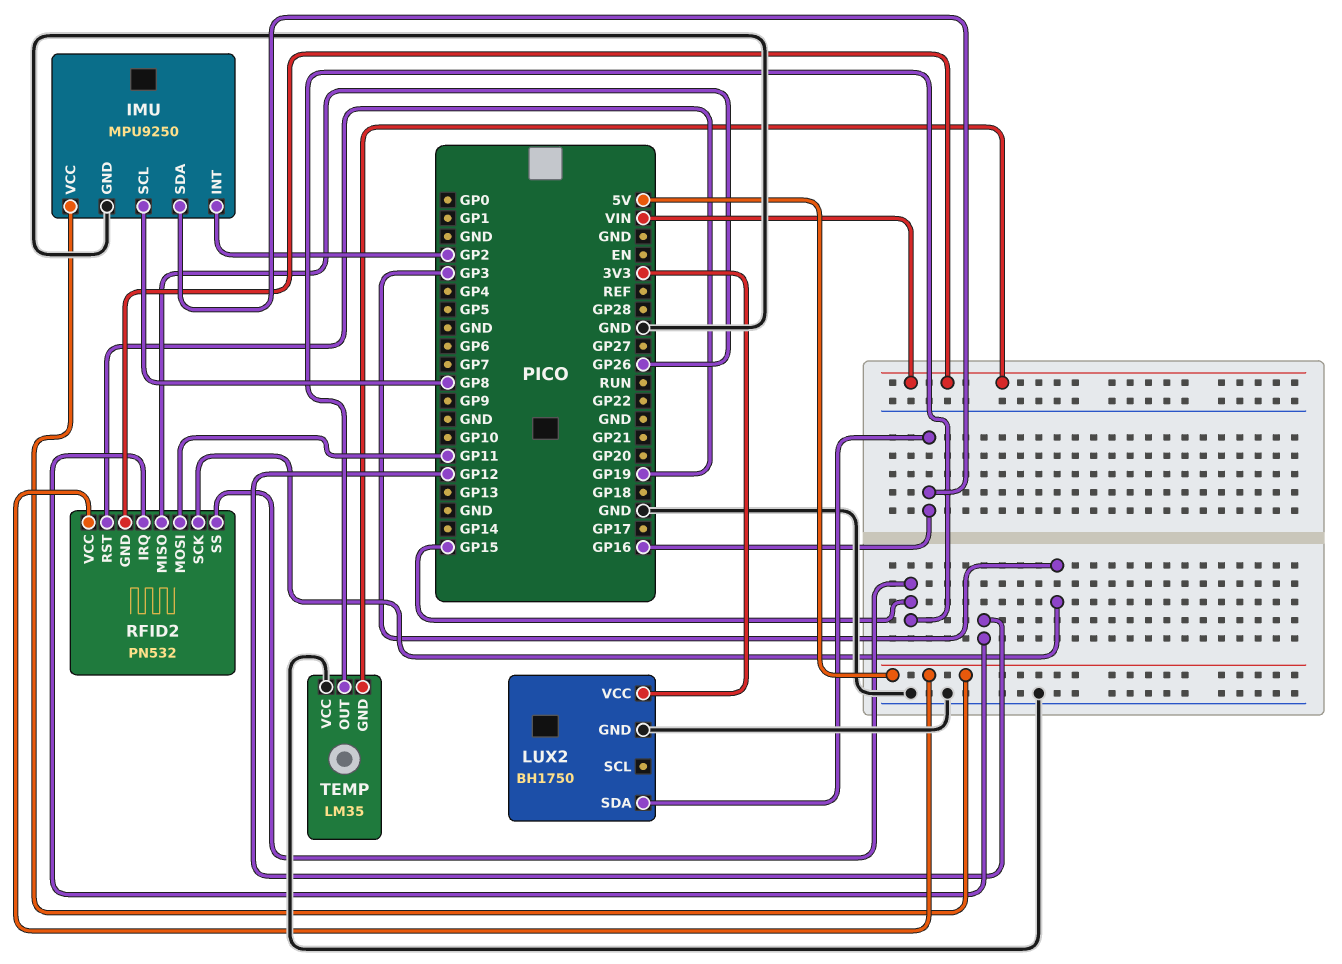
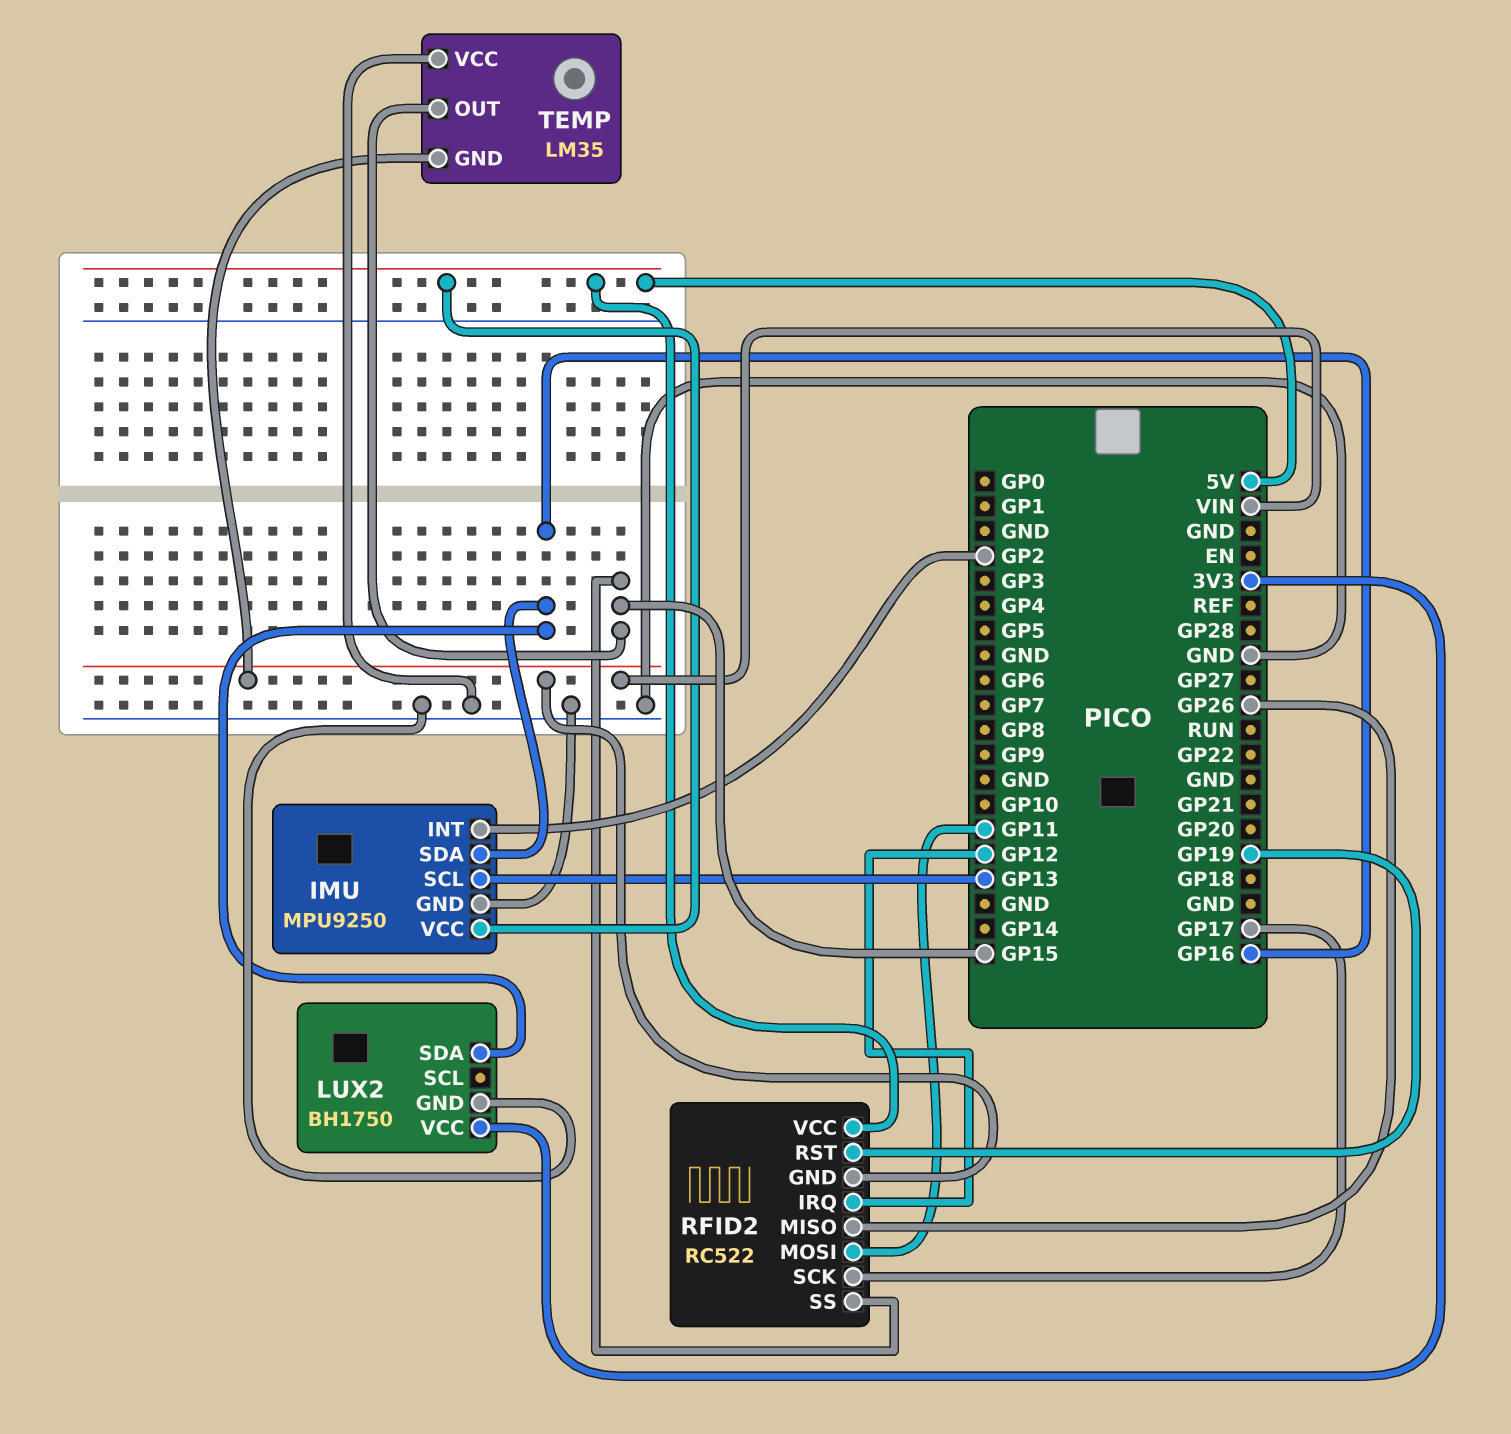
IMU pin SCL: GP8 -> GP13
RFID2: PN532 -> RC522
RFID2 pin SCK: GP3 -> GP17

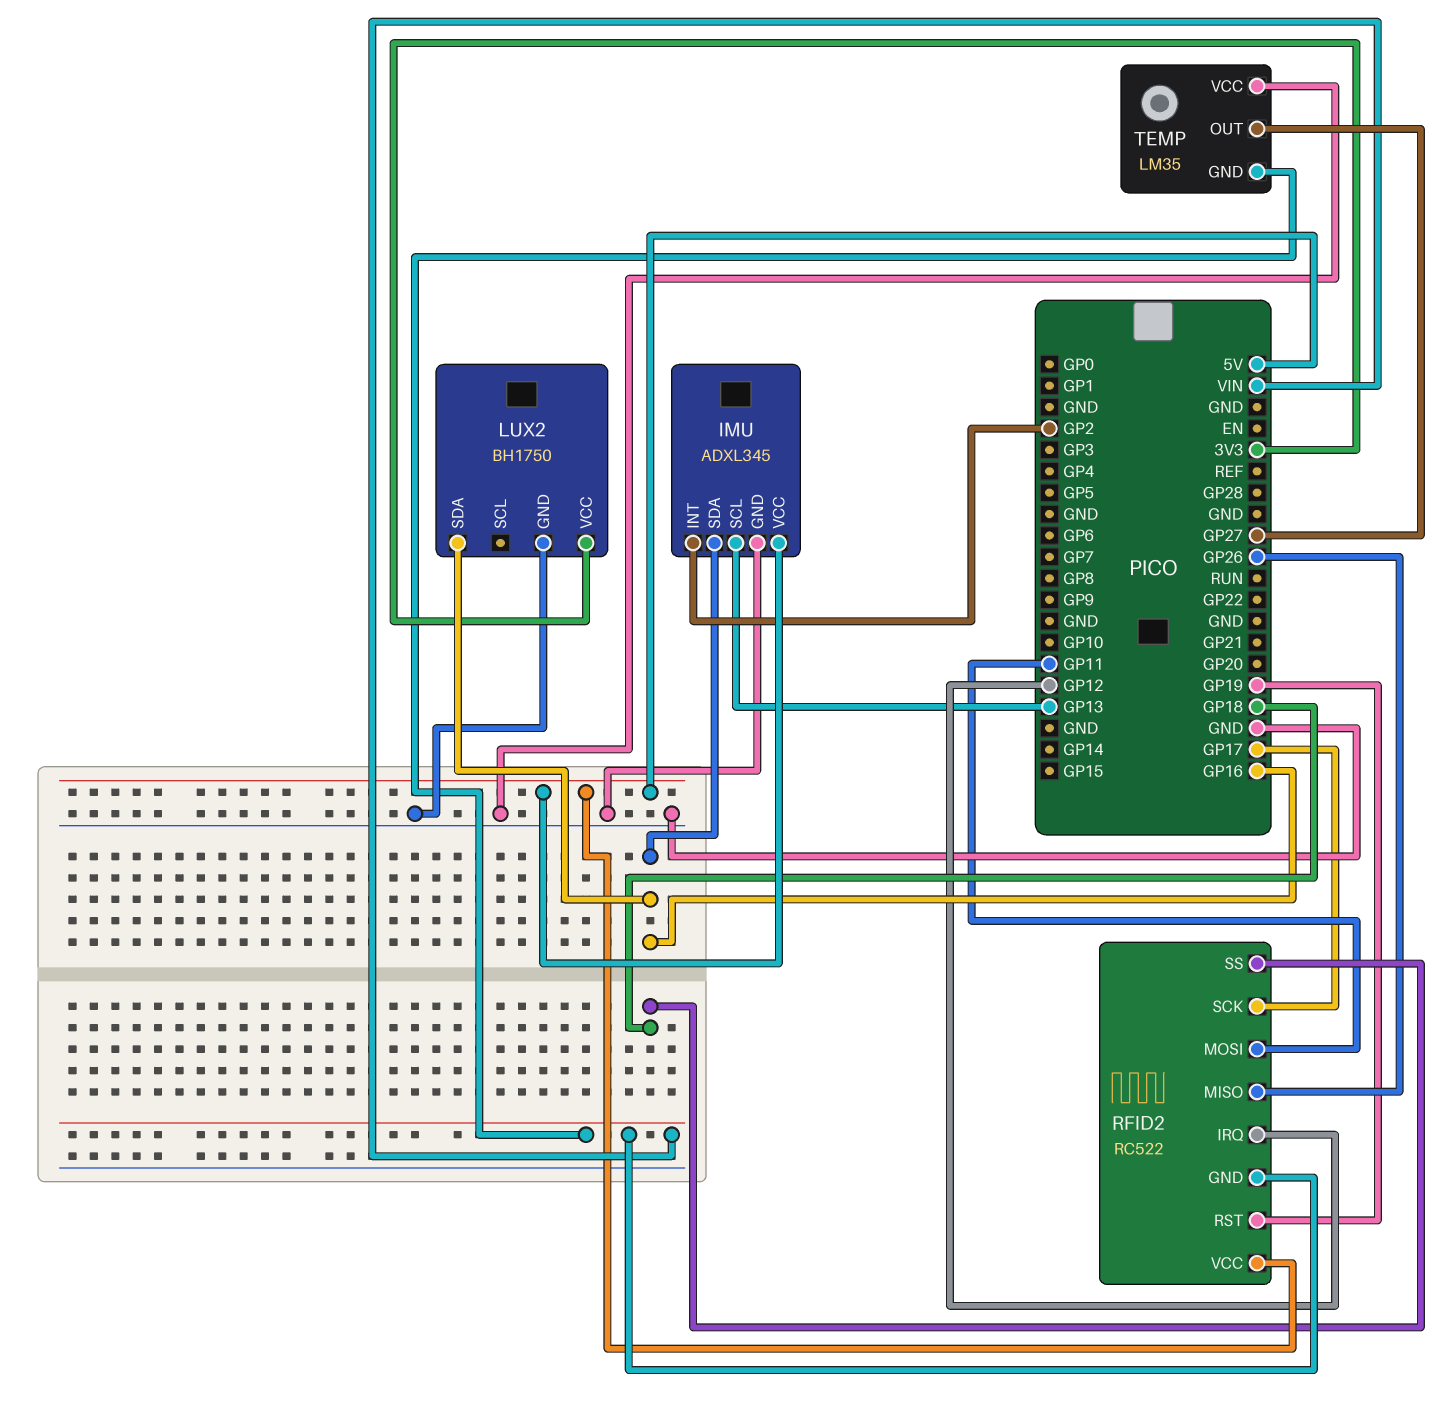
IMU: MPU9250 -> ADXL345
RFID2 pin SS: GP15 -> GP18
TEMP pin OUT: GP15 -> GP27

